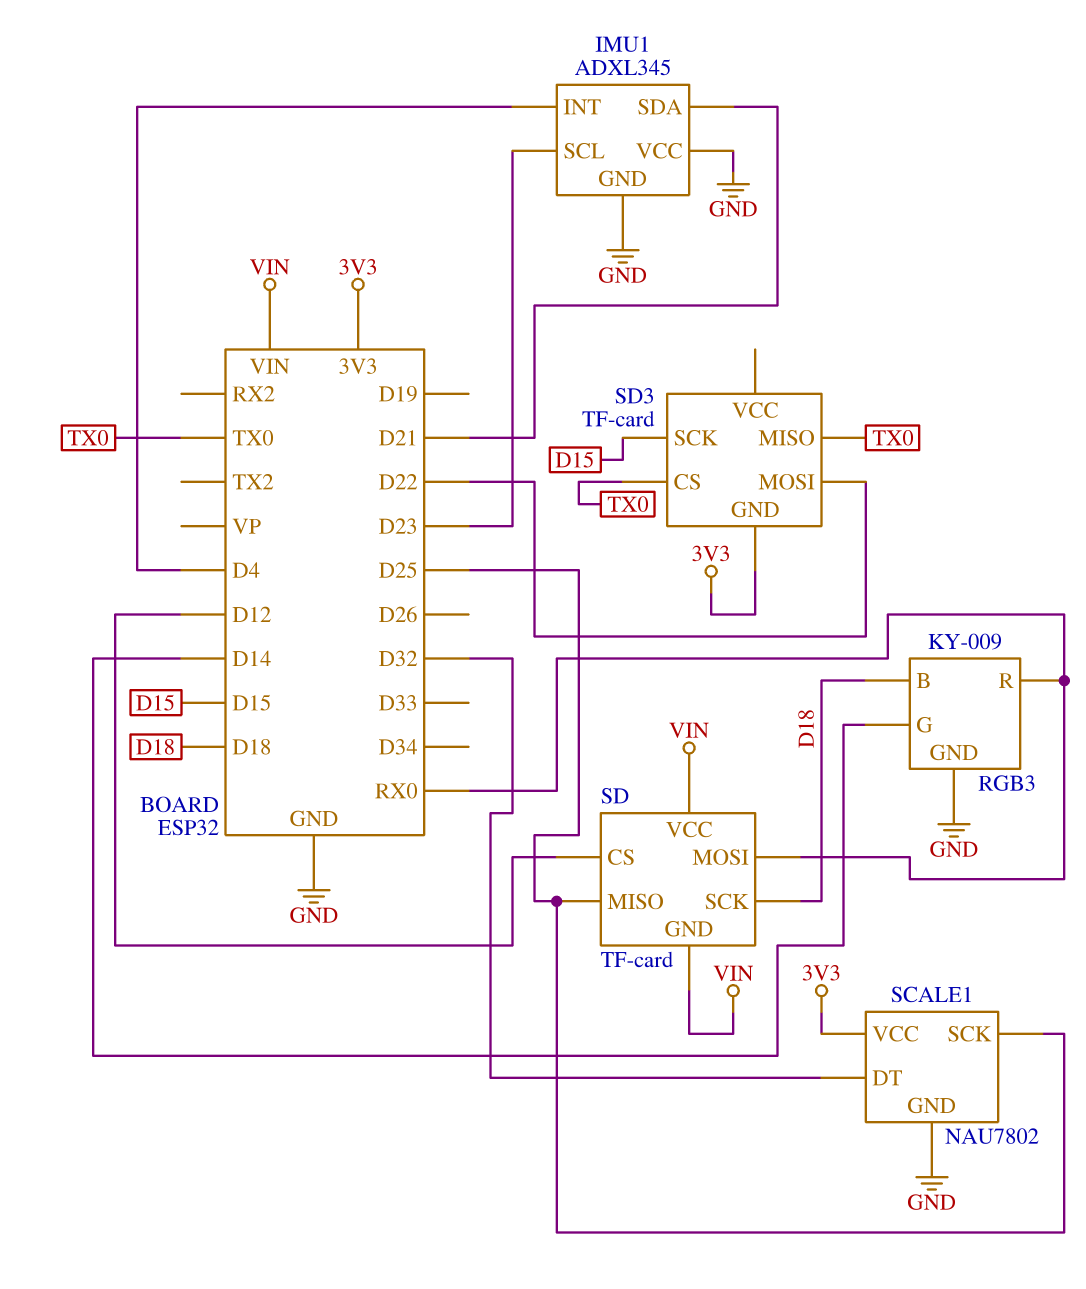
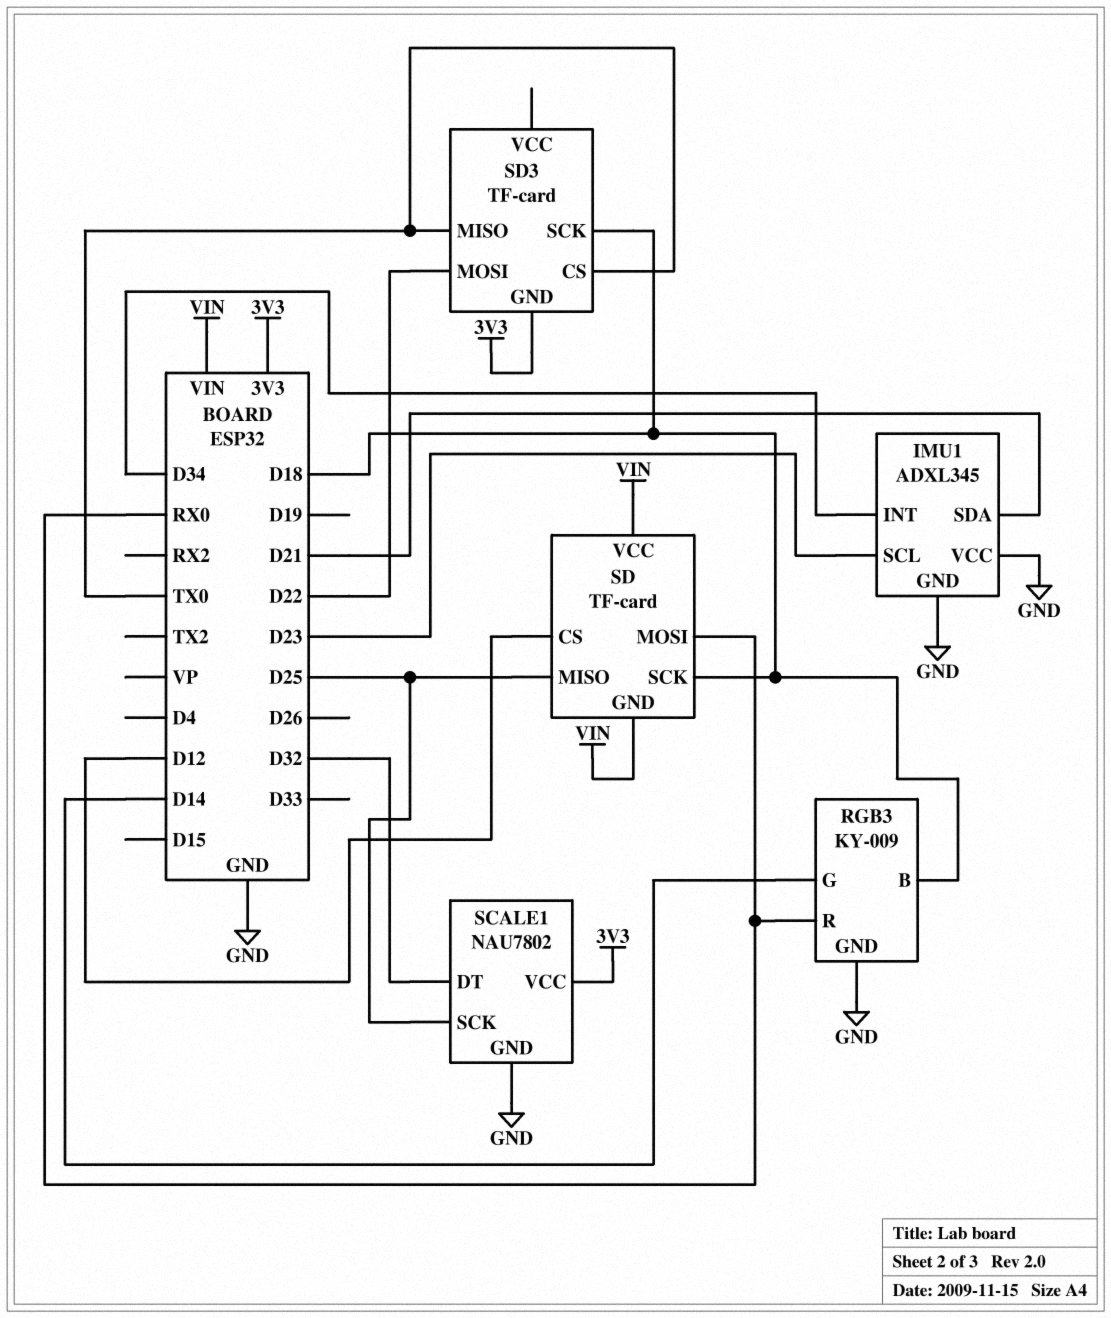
IMU1 pin INT: D4 -> D34
SD3 pin SCK: D15 -> D18

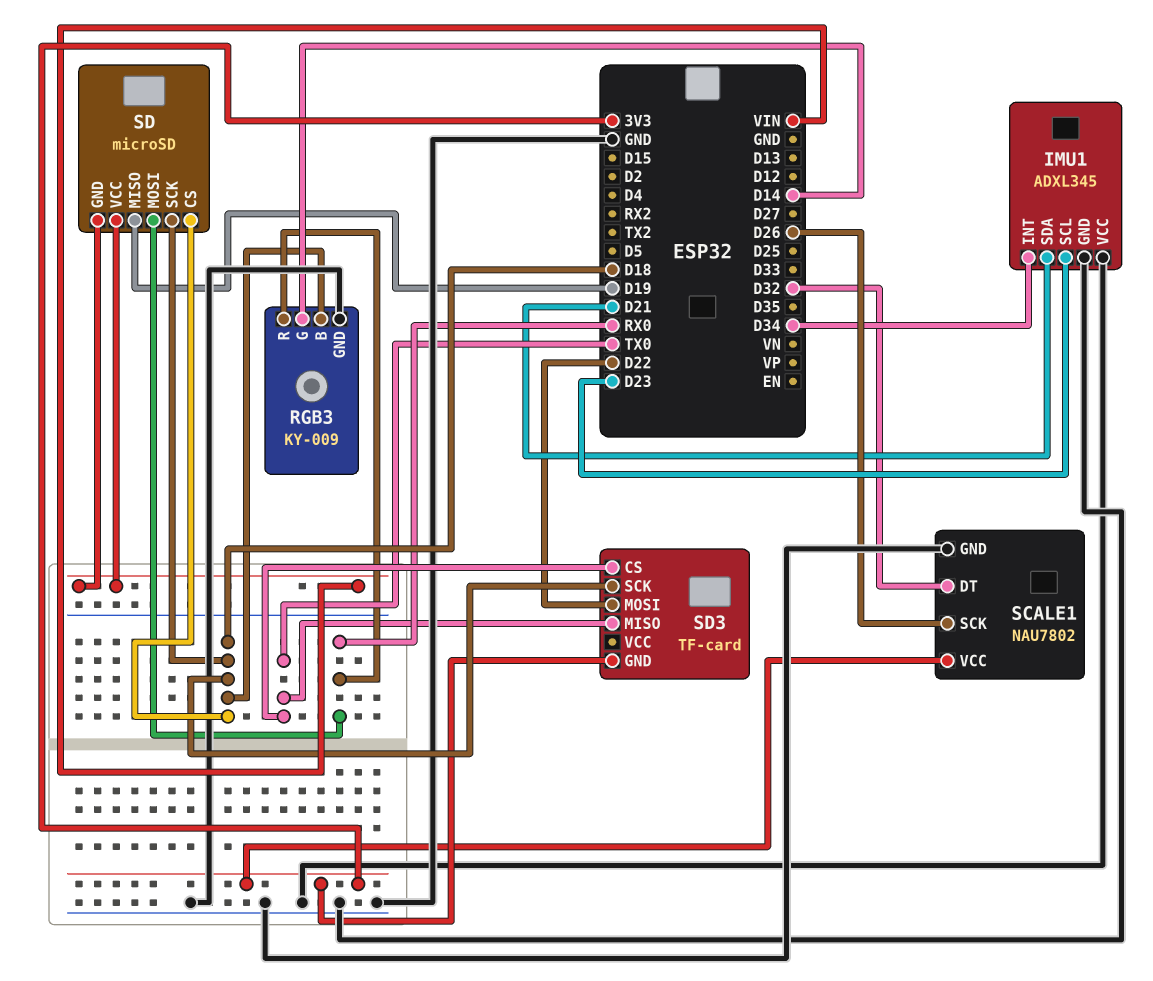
SCALE1 pin SCK: D25 -> D26
SD: TF-card -> microSD
SD pin CS: D12 -> D18
SD pin MISO: D25 -> D19

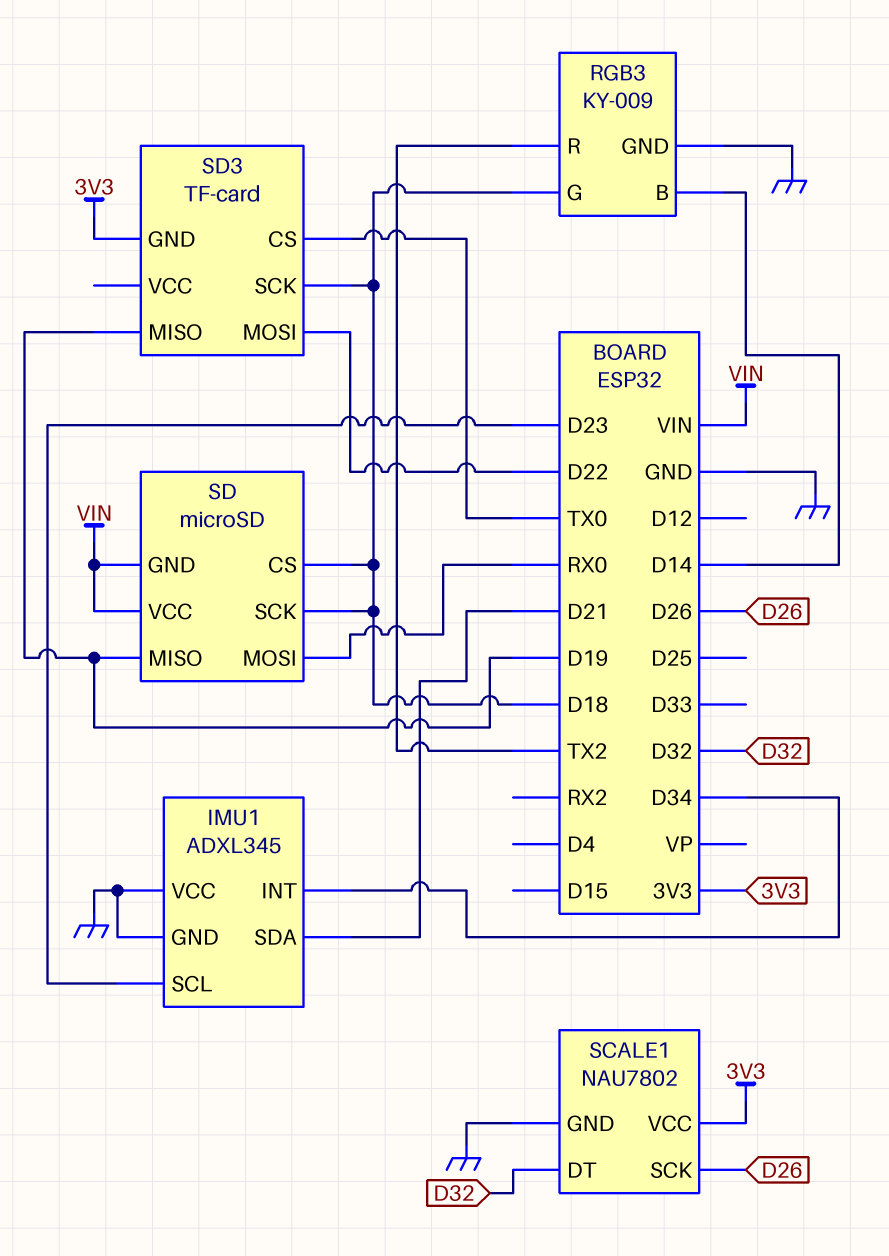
RGB3 pin B: D18 -> D14
RGB3 pin G: D14 -> D18
RGB3 pin R: RX0 -> TX2
SD3 pin MISO: TX0 -> D19

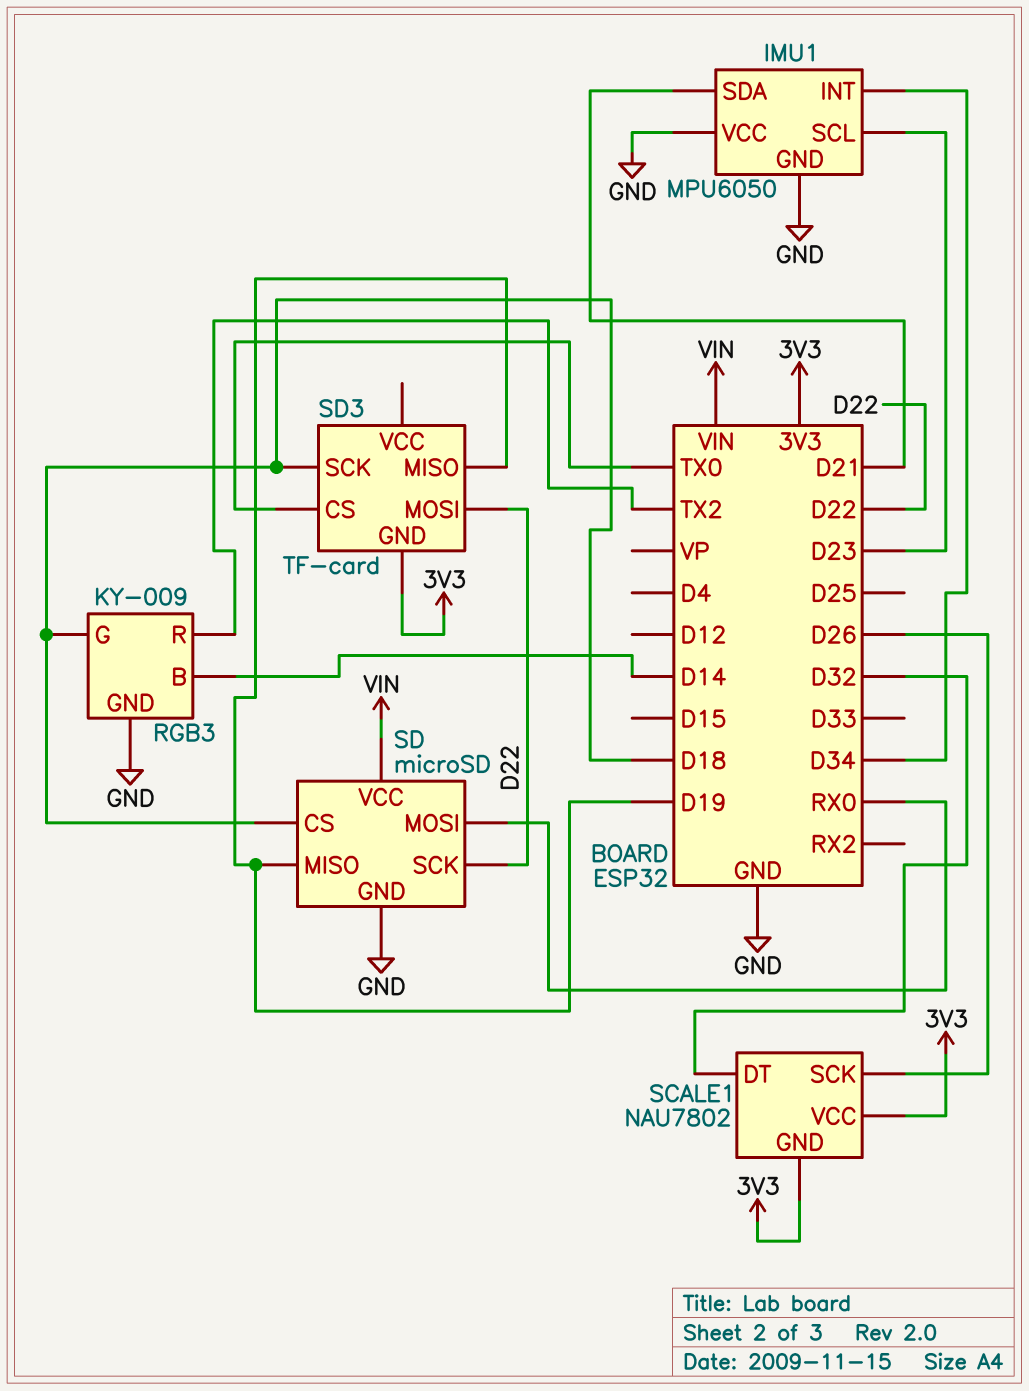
IMU1: ADXL345 -> MPU6050
SCALE1 pin GND: GND -> 3V3
SD pin GND: VIN -> GND
SD pin SCK: D18 -> D22

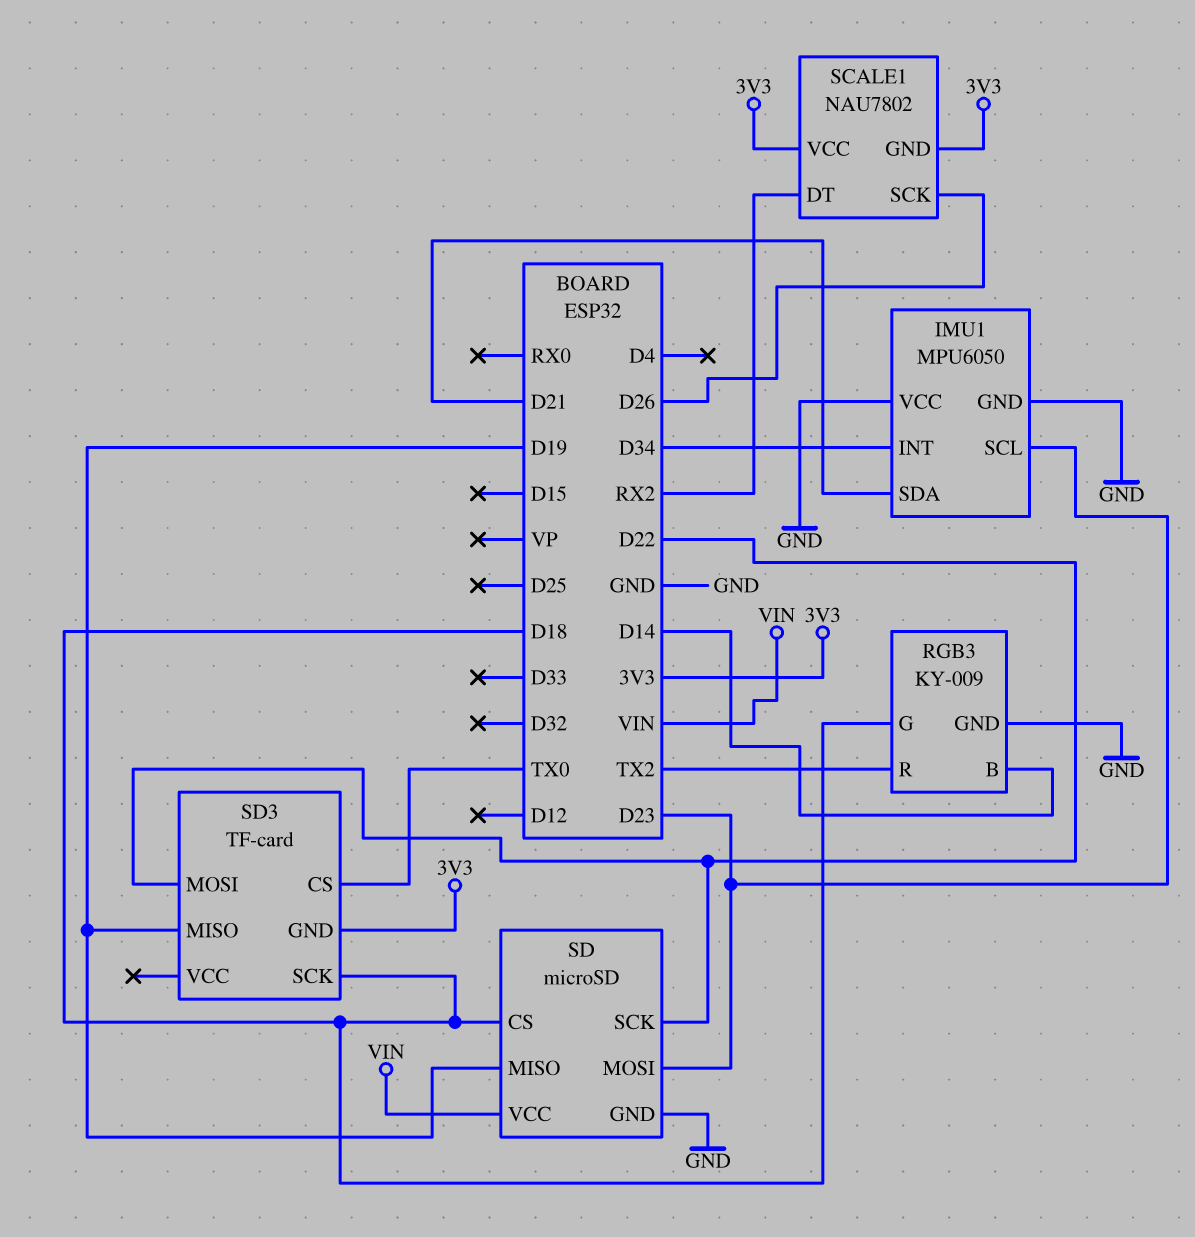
SCALE1 pin DT: D32 -> RX2
SD pin MOSI: RX0 -> D23

